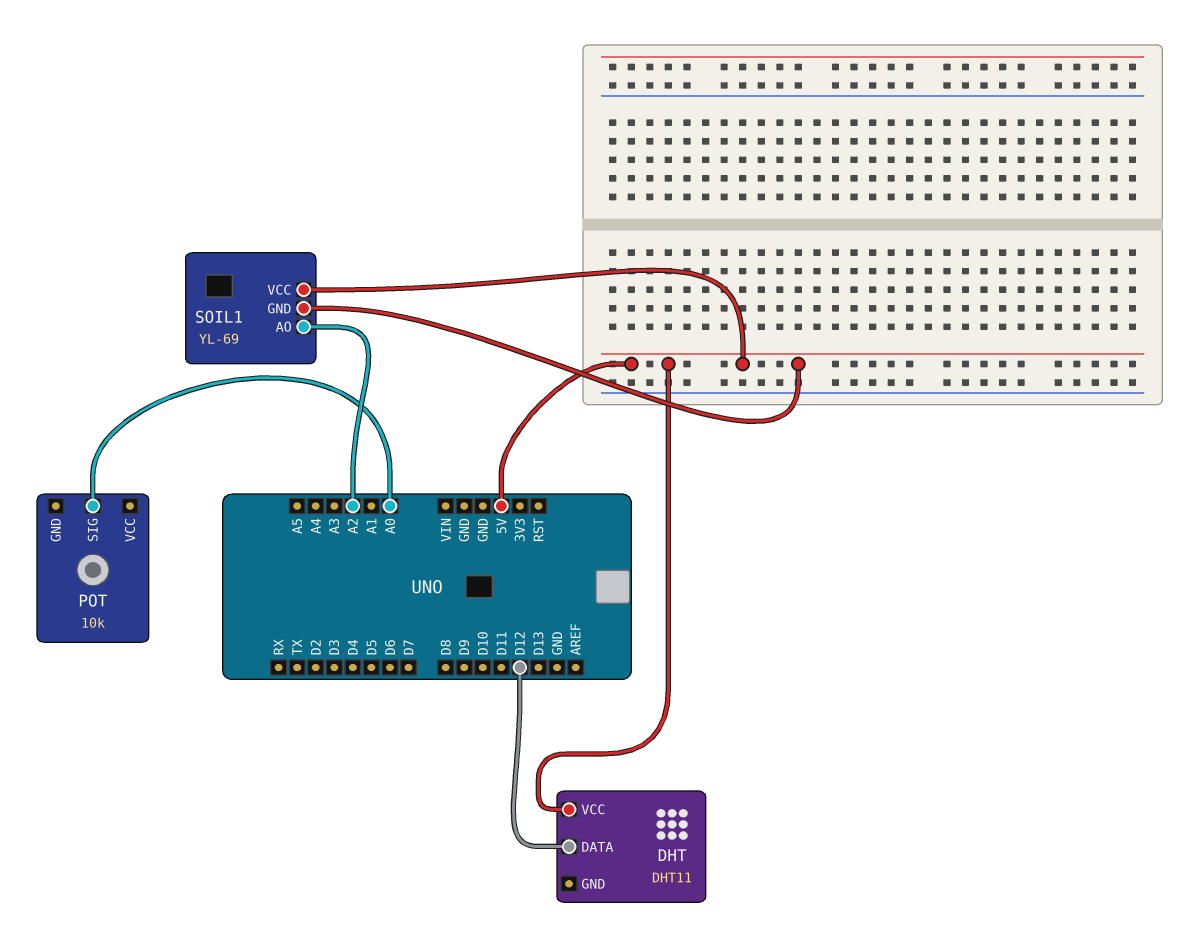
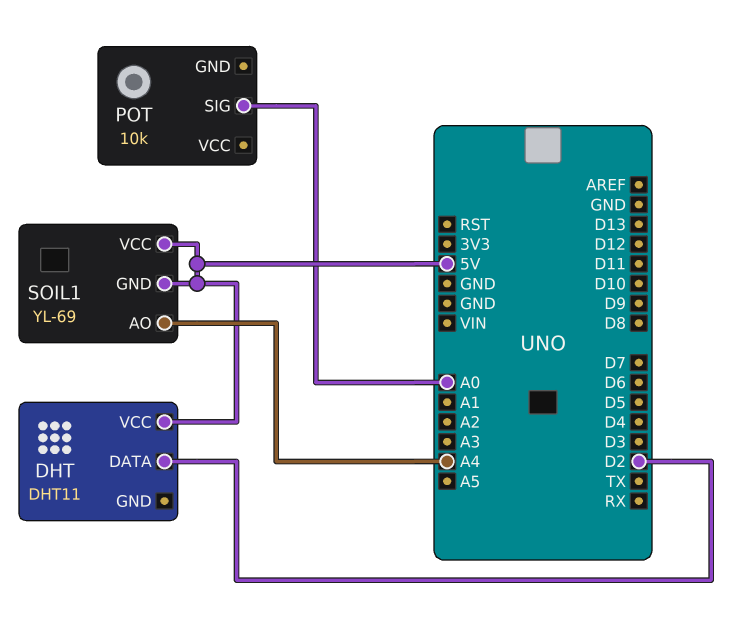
DHT pin DATA: D12 -> D2
SOIL1 pin AO: A2 -> A4

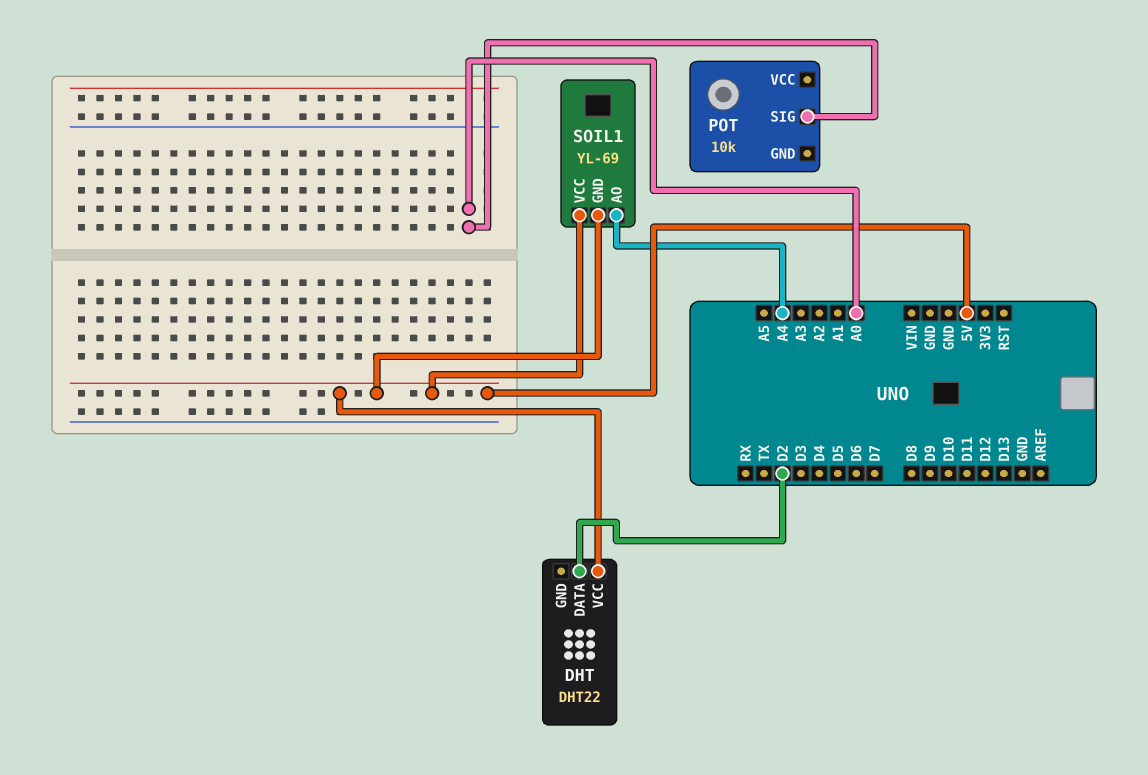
DHT: DHT11 -> DHT22

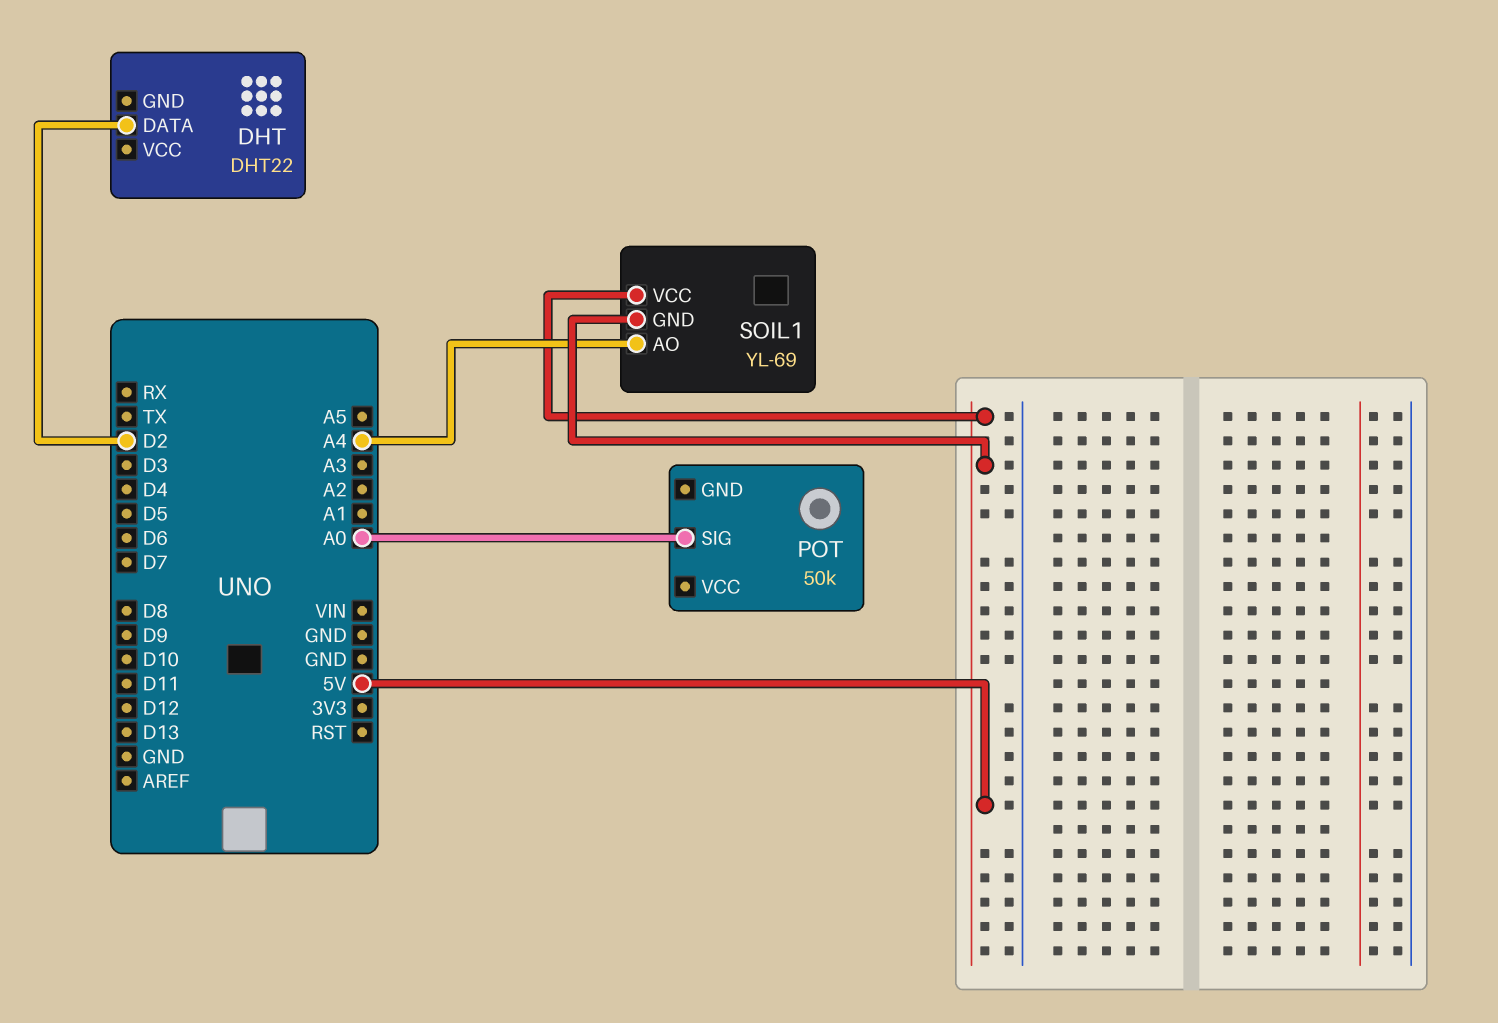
DHT pin VCC: 5V -> none
POT: 10k -> 50k

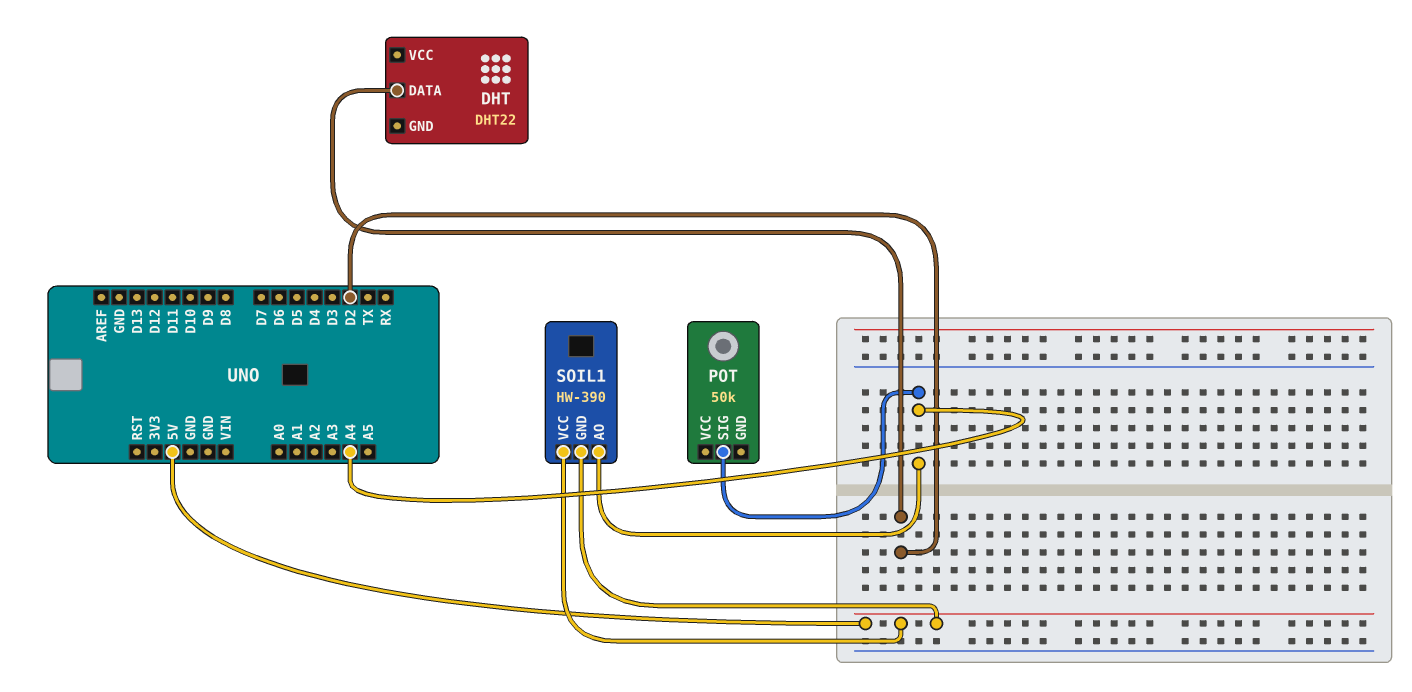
POT pin SIG: A0 -> A4
SOIL1: YL-69 -> HW-390

